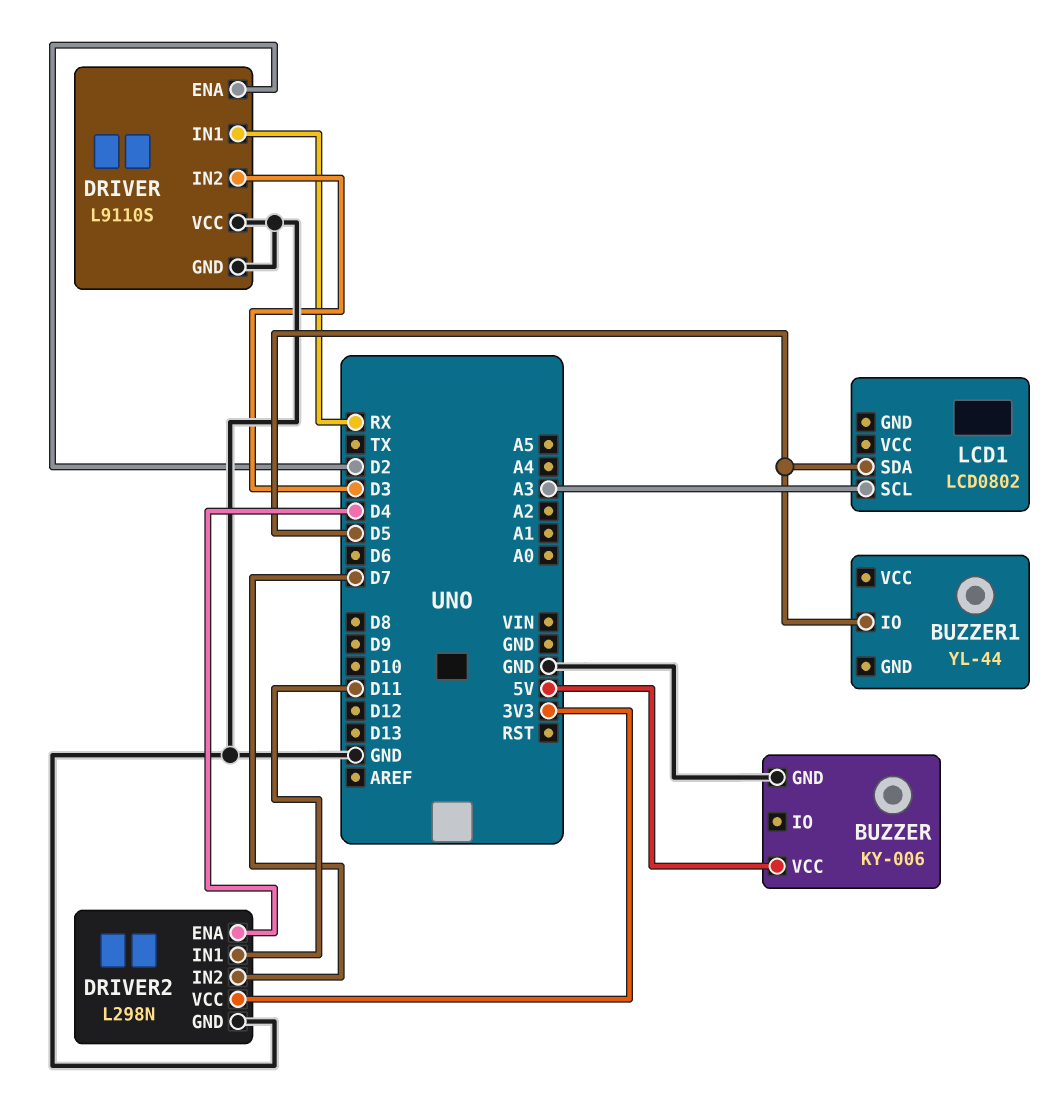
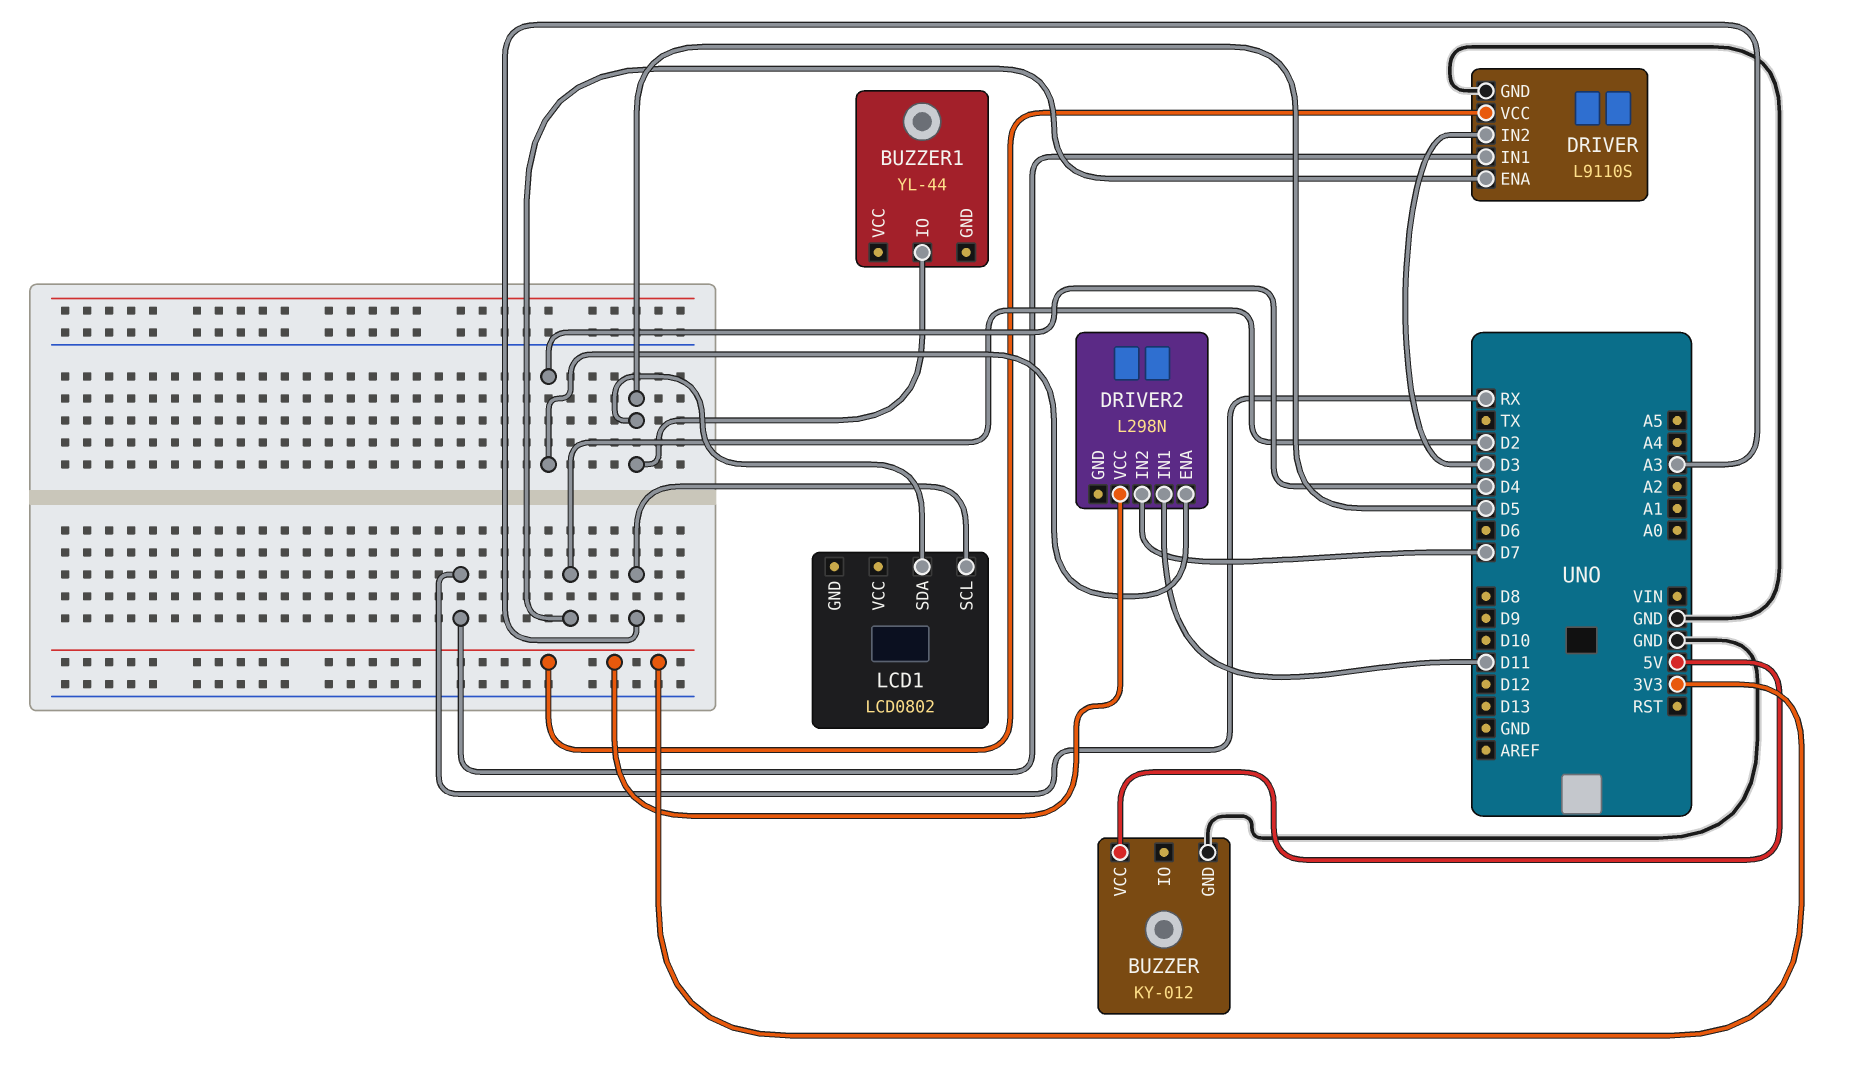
BUZZER: KY-006 -> KY-012
DRIVER pin VCC: GND -> 3V3
DRIVER2 pin GND: GND -> none

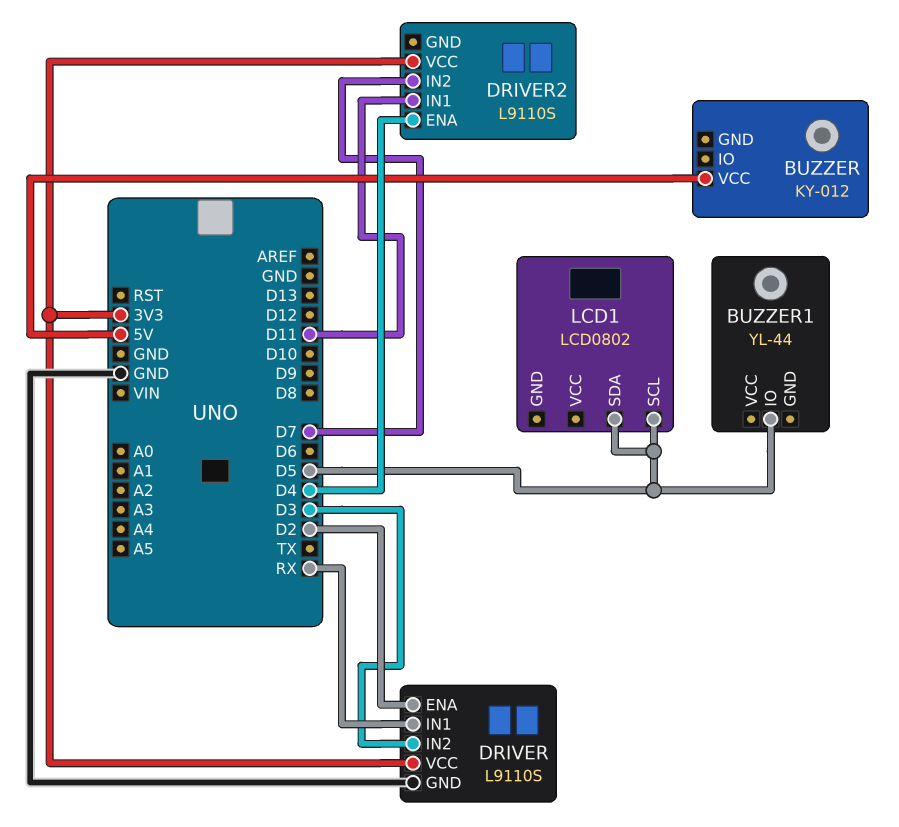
BUZZER pin GND: GND -> none
DRIVER2: L298N -> L9110S
LCD1 pin SCL: A3 -> D5

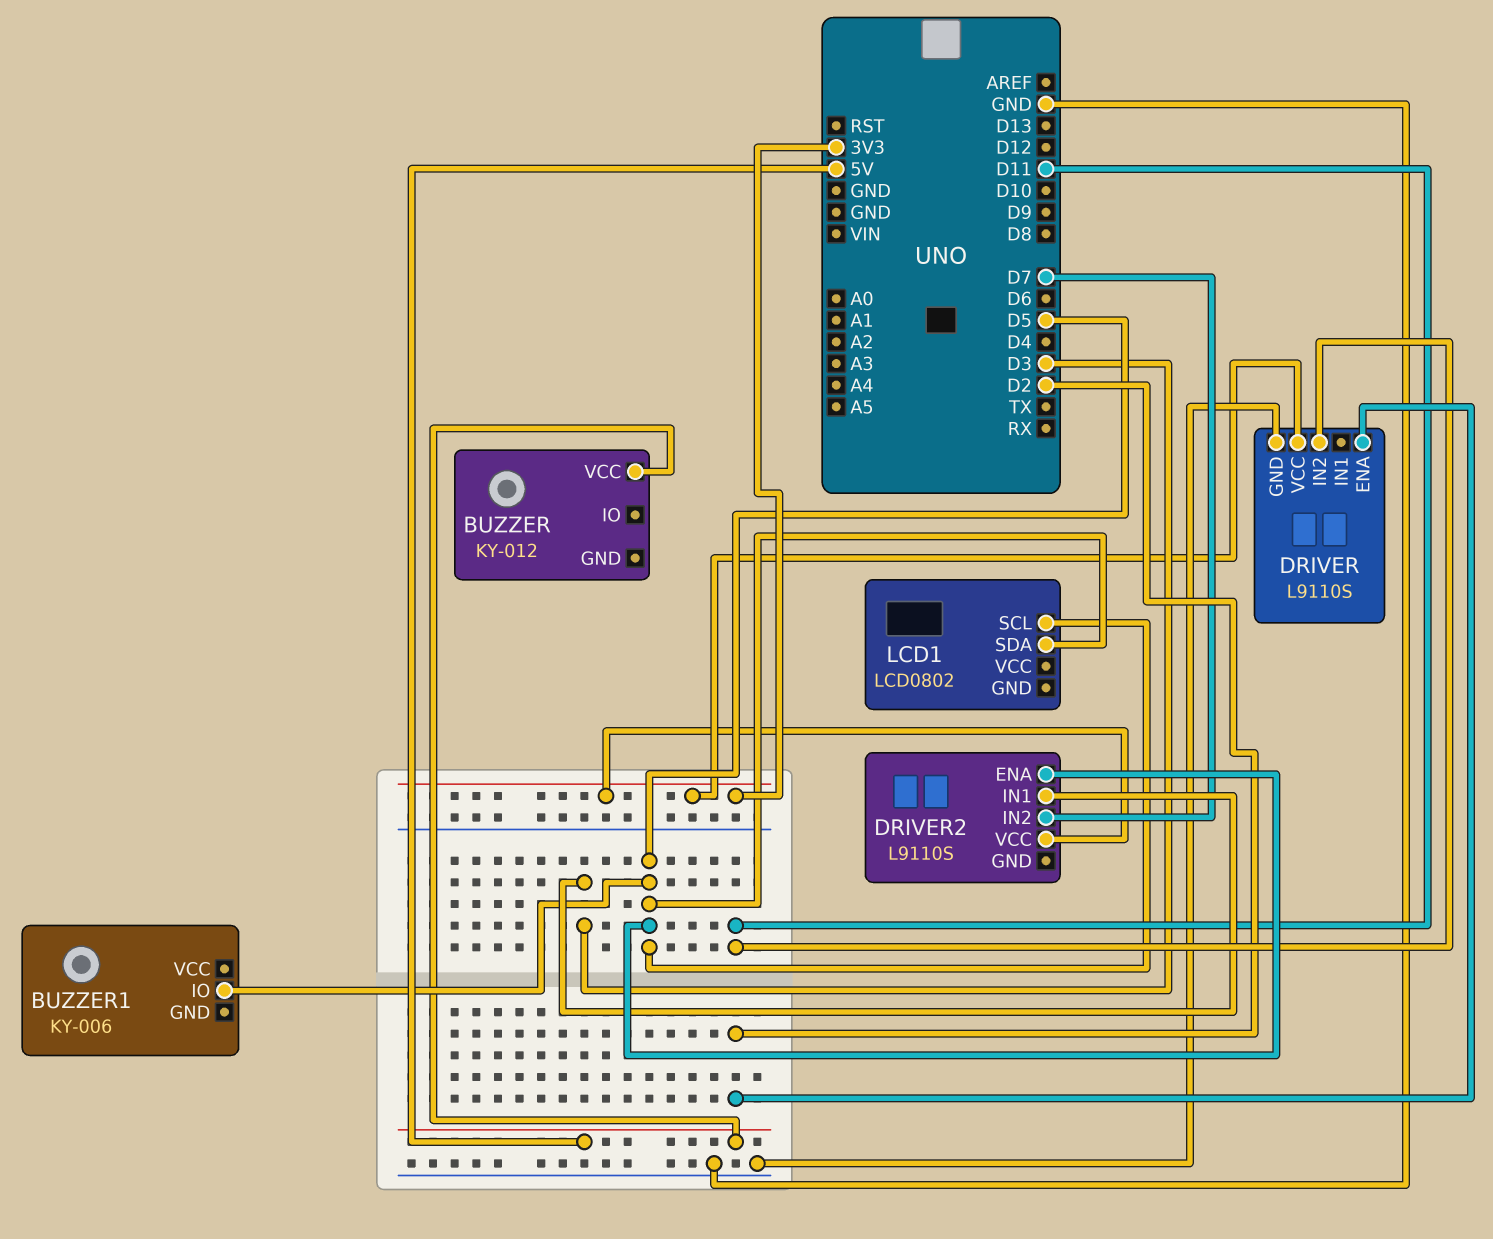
BUZZER1: YL-44 -> KY-006
DRIVER pin IN1: RX -> none
DRIVER pin IN2: D3 -> D11
DRIVER2 pin ENA: D4 -> D5
DRIVER2 pin IN1: D11 -> D3

